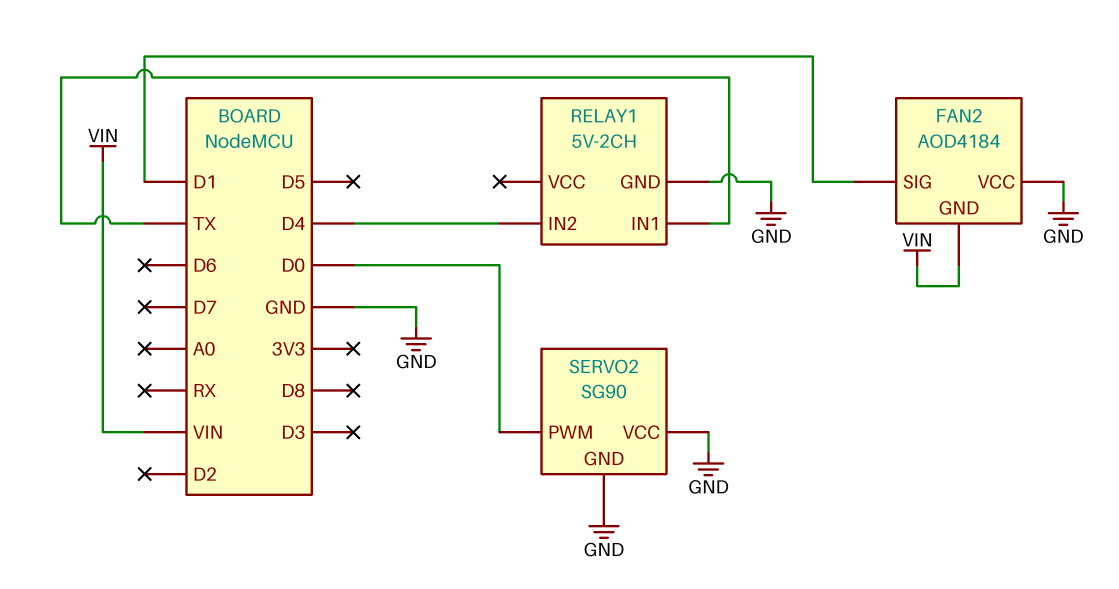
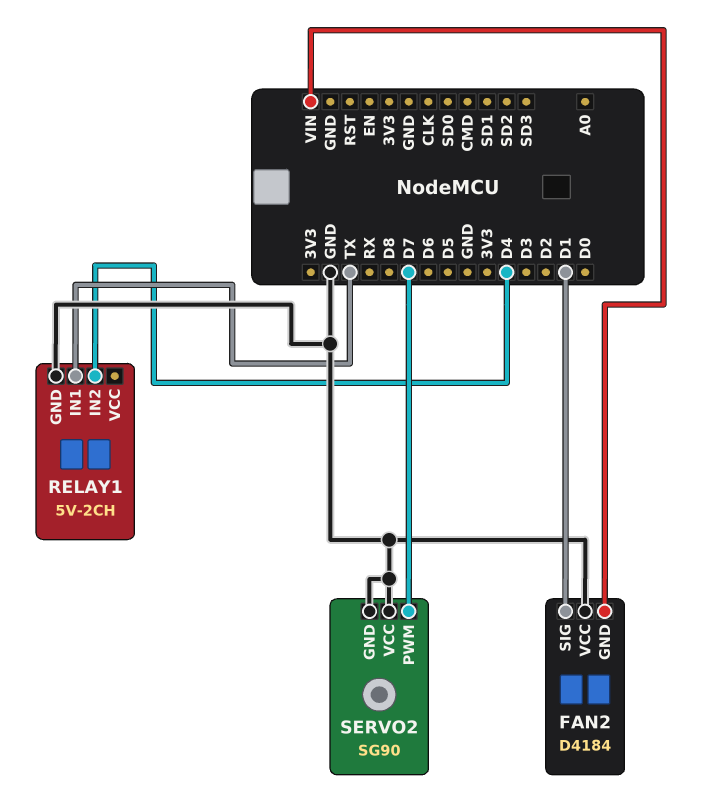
FAN2: AOD4184 -> D4184
SERVO2 pin PWM: D0 -> D7

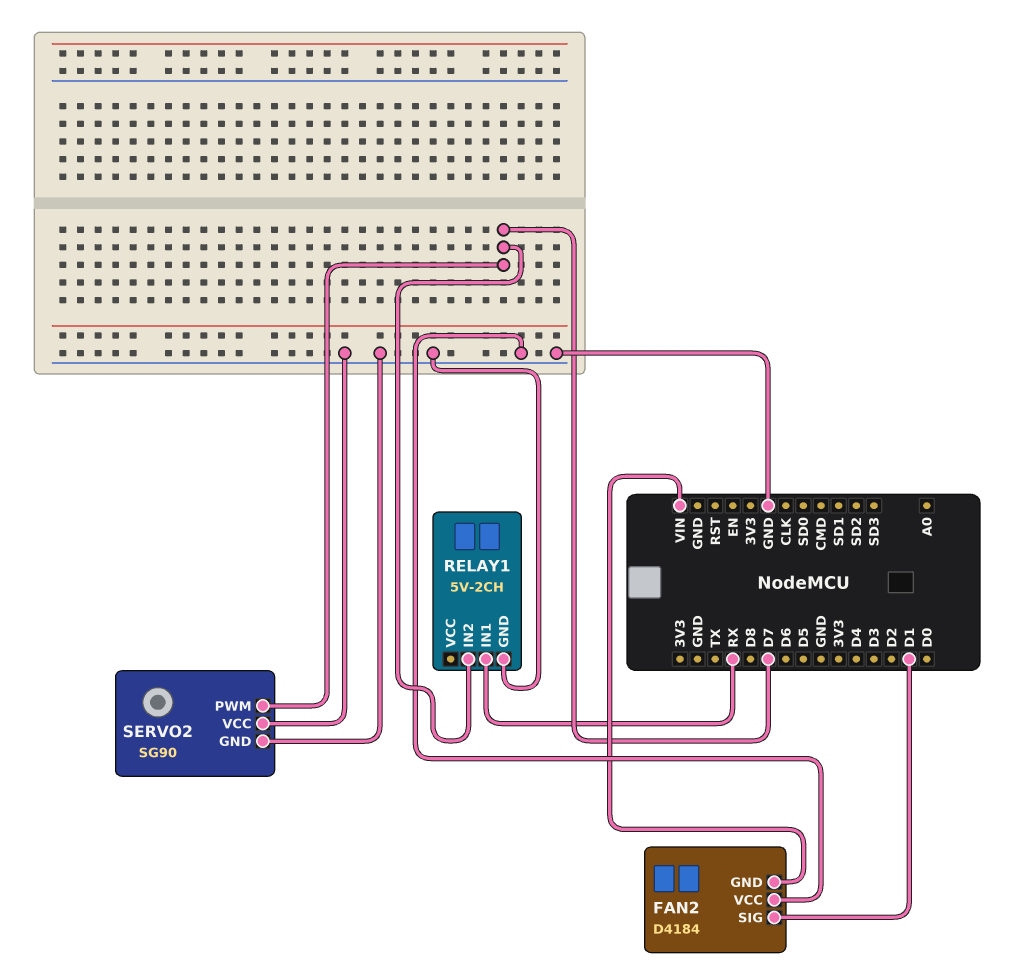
RELAY1 pin IN1: TX -> RX
RELAY1 pin IN2: D4 -> D7

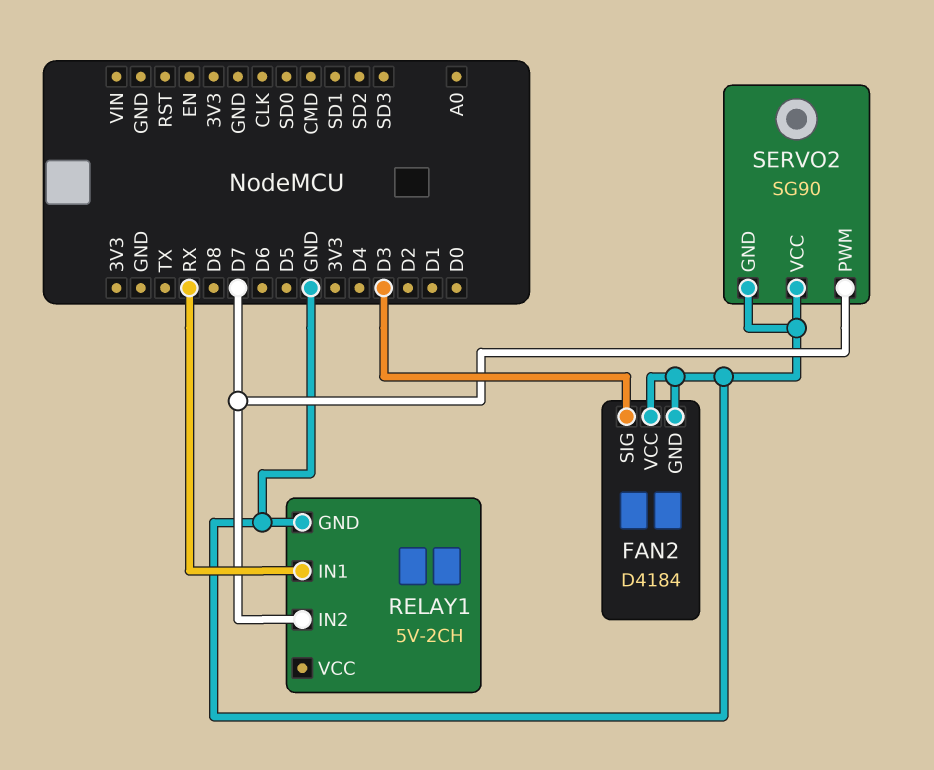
FAN2 pin GND: VIN -> GND
FAN2 pin SIG: D1 -> D3

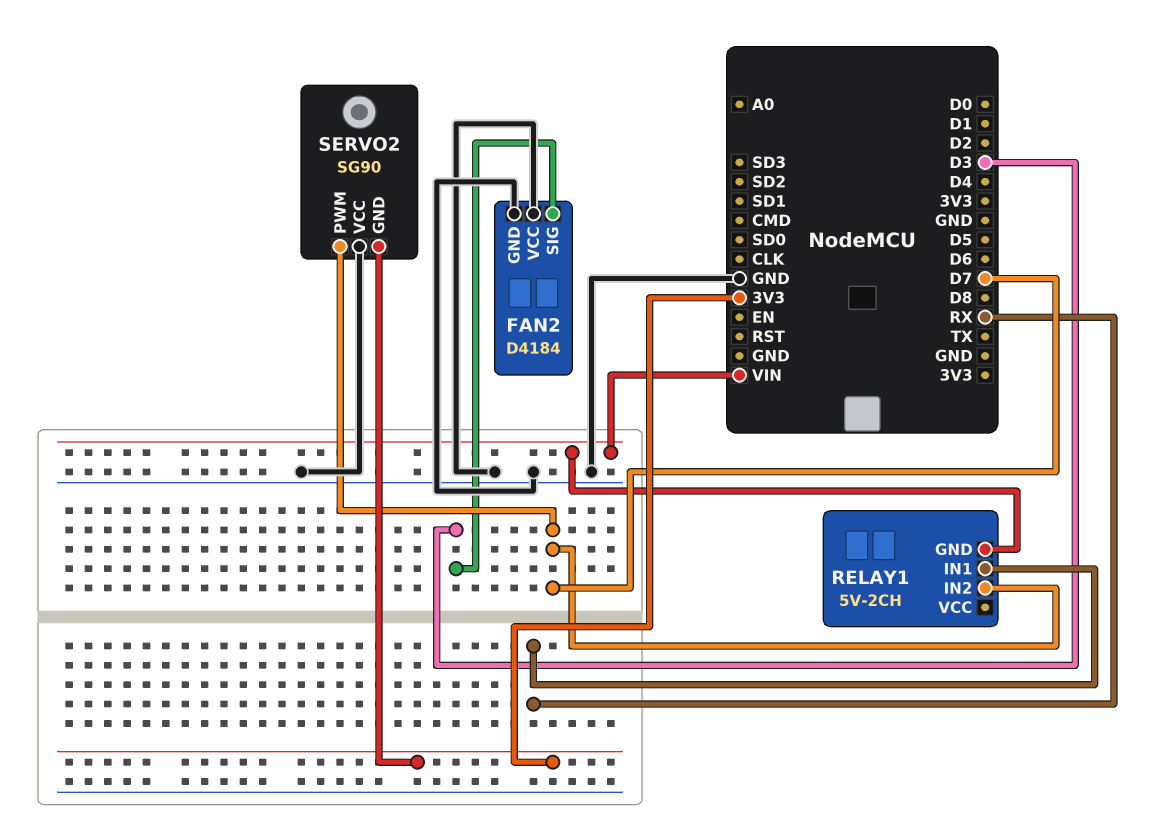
RELAY1 pin GND: GND -> VIN
SERVO2 pin GND: GND -> 3V3

